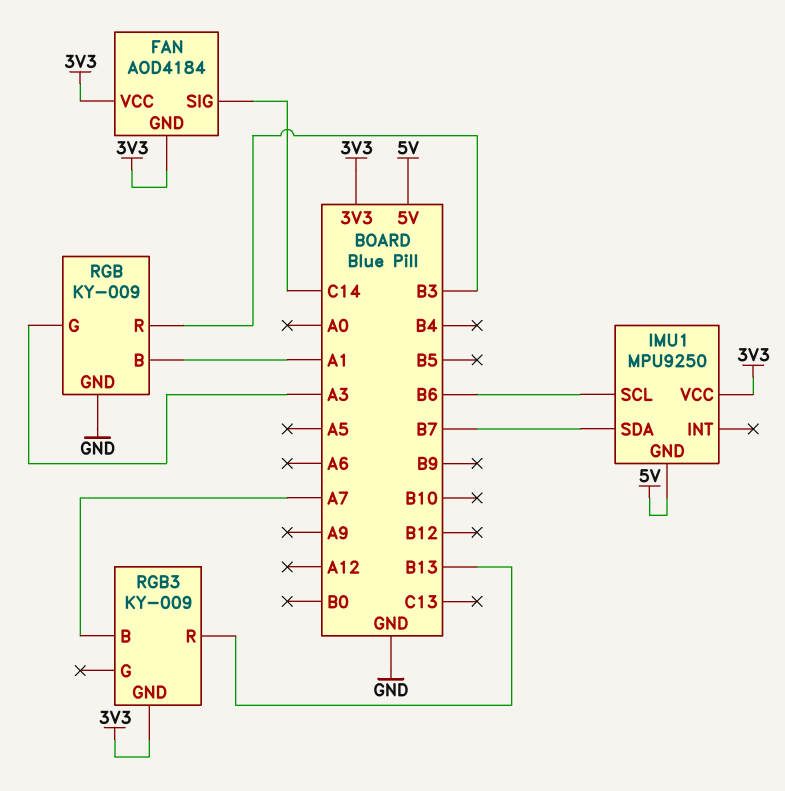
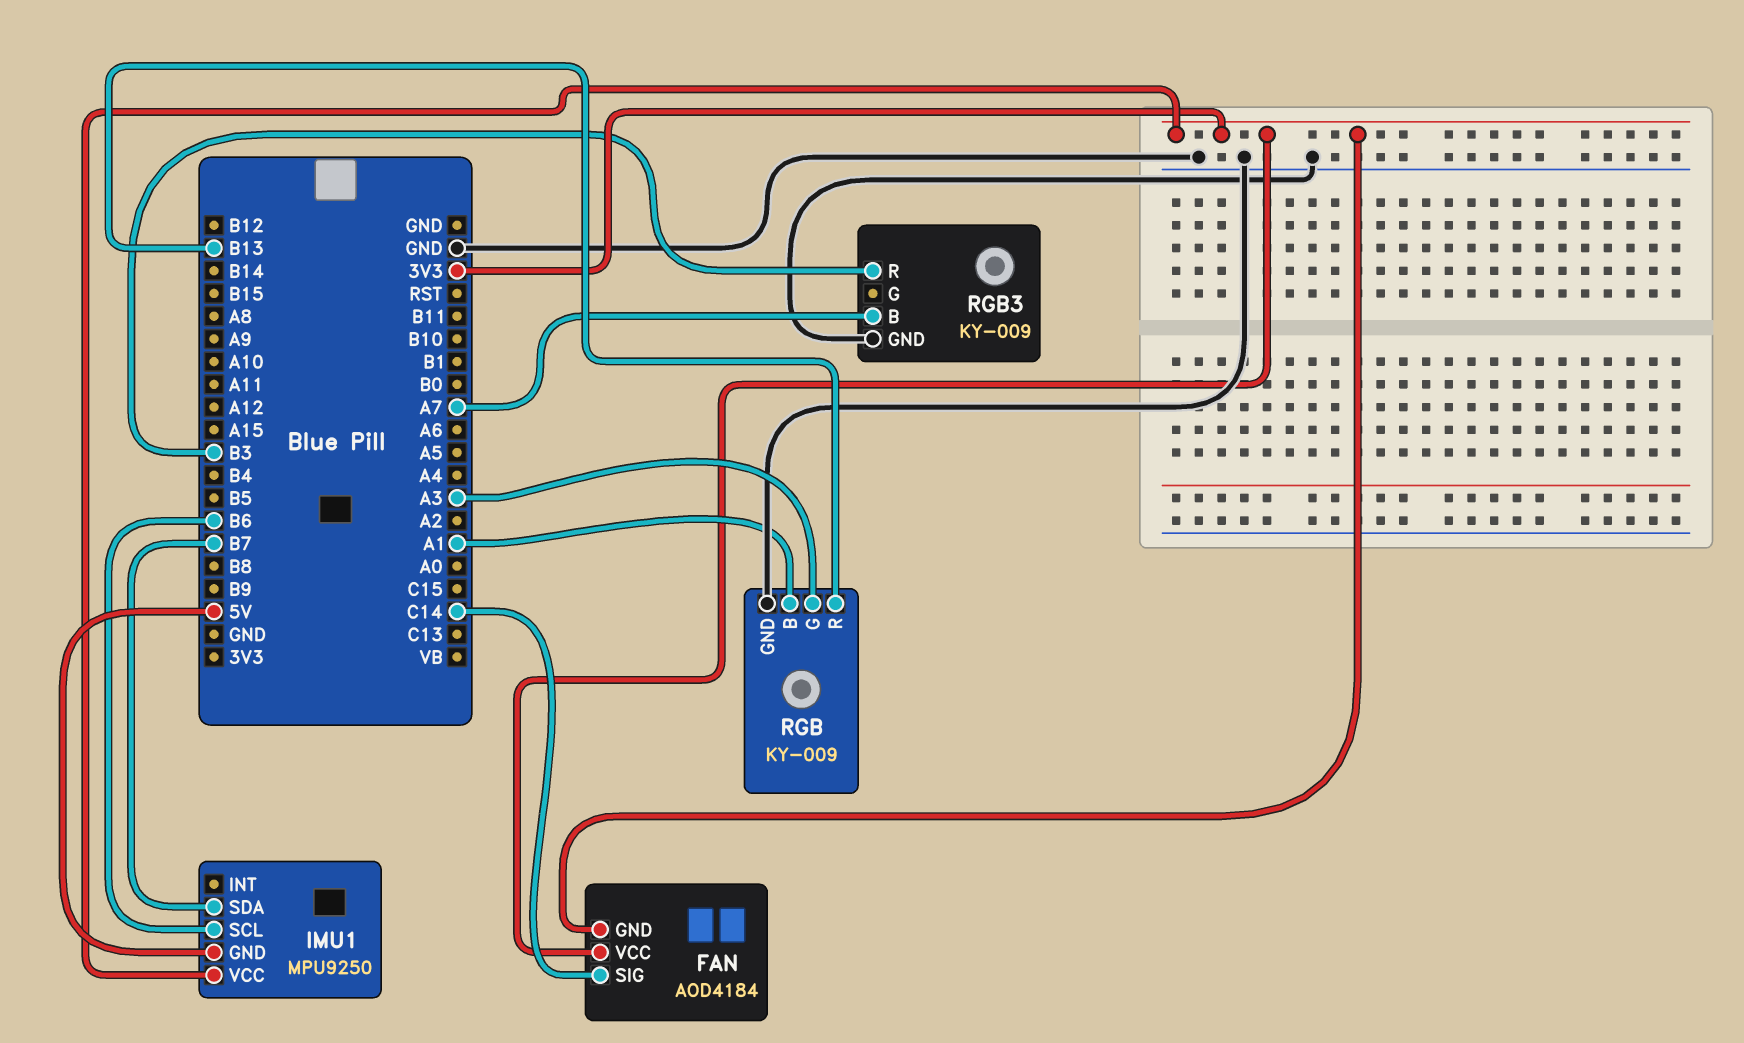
RGB pin R: B3 -> B13
RGB3 pin GND: 3V3 -> GND
RGB3 pin R: B13 -> B3

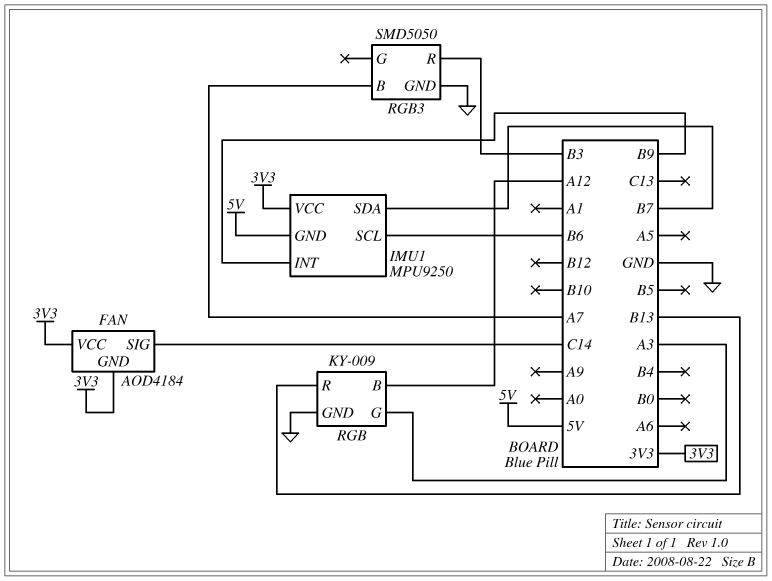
IMU1 pin INT: none -> B9
RGB pin B: A1 -> A12
RGB3: KY-009 -> SMD5050

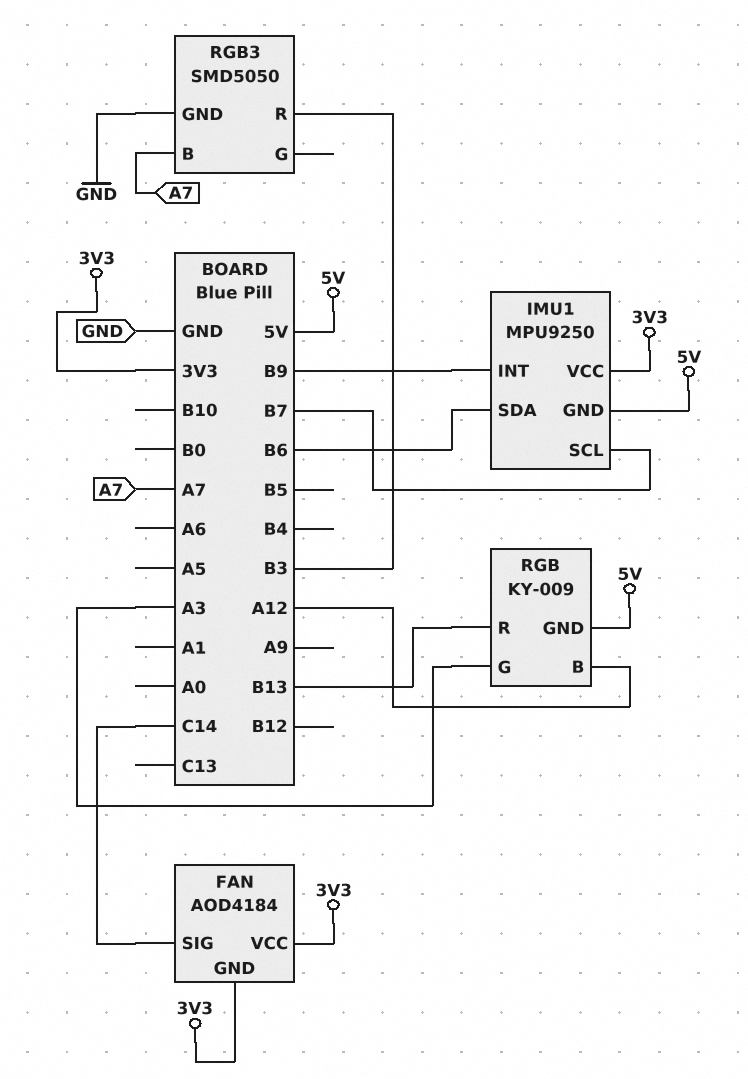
IMU1 pin SCL: B6 -> B7
IMU1 pin SDA: B7 -> B6
RGB pin GND: GND -> 5V

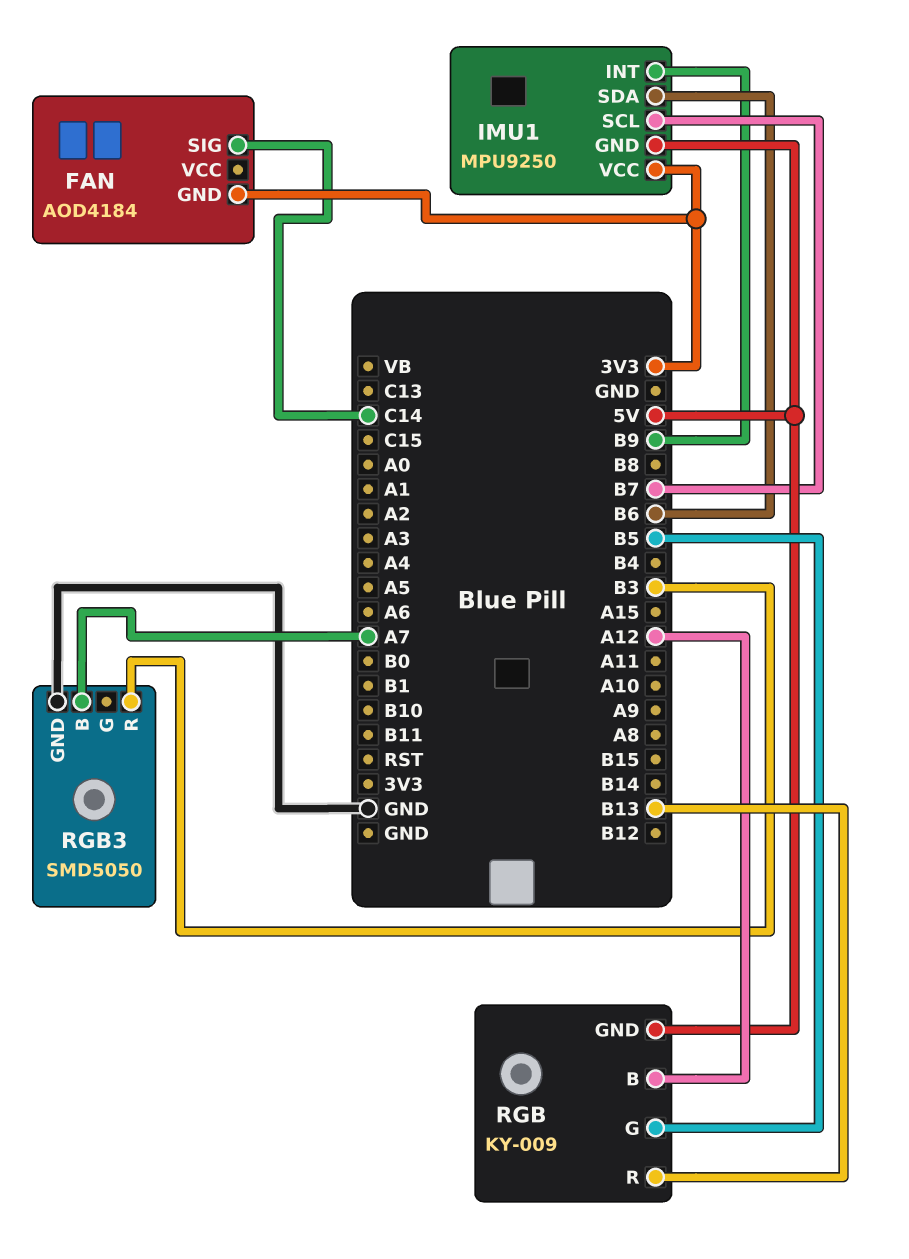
FAN pin VCC: 3V3 -> none
RGB pin G: A3 -> B5

